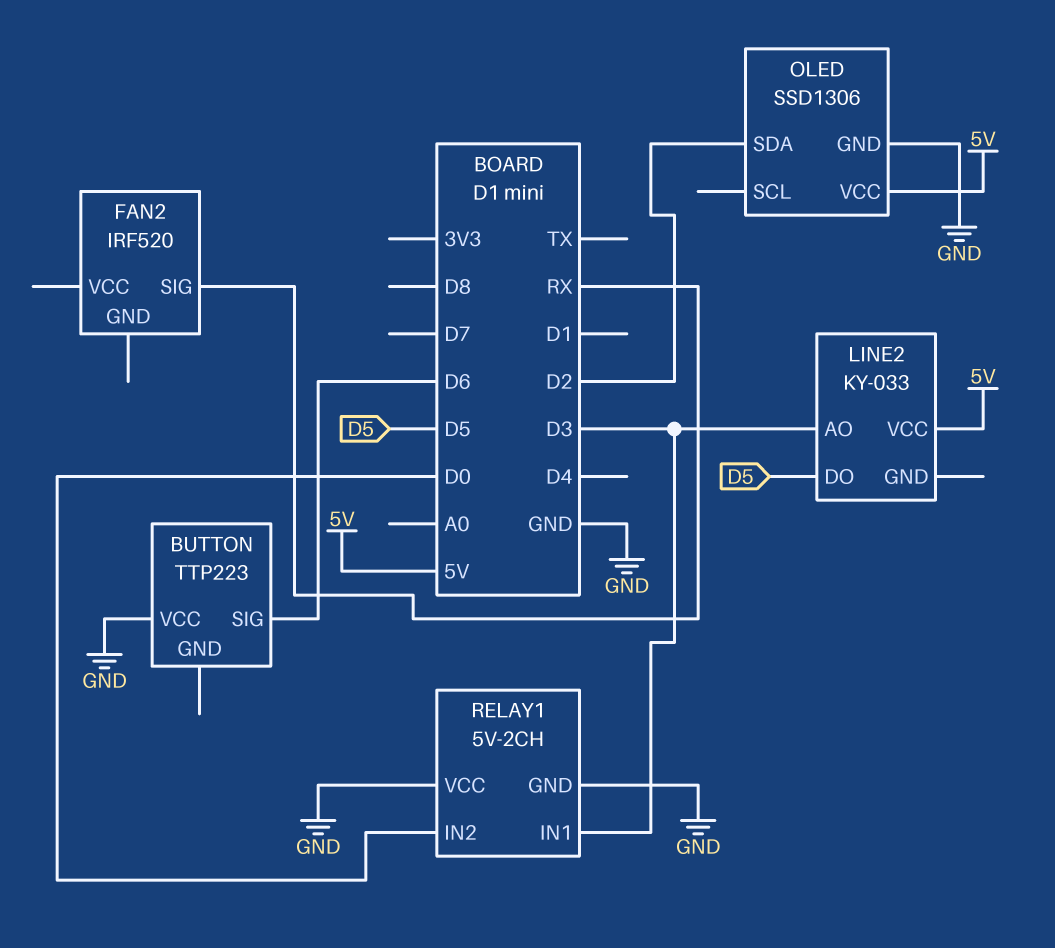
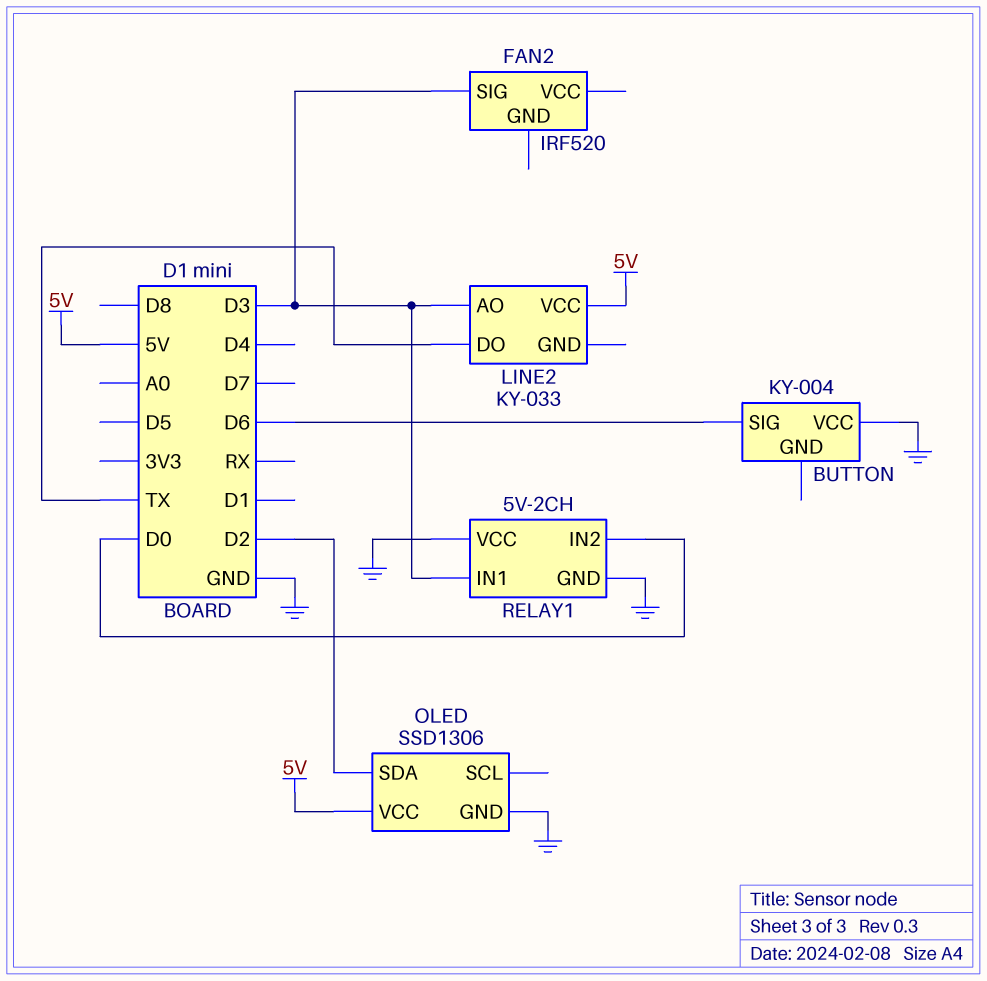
BUTTON: TTP223 -> KY-004
FAN2 pin SIG: RX -> D3
LINE2 pin DO: D5 -> TX

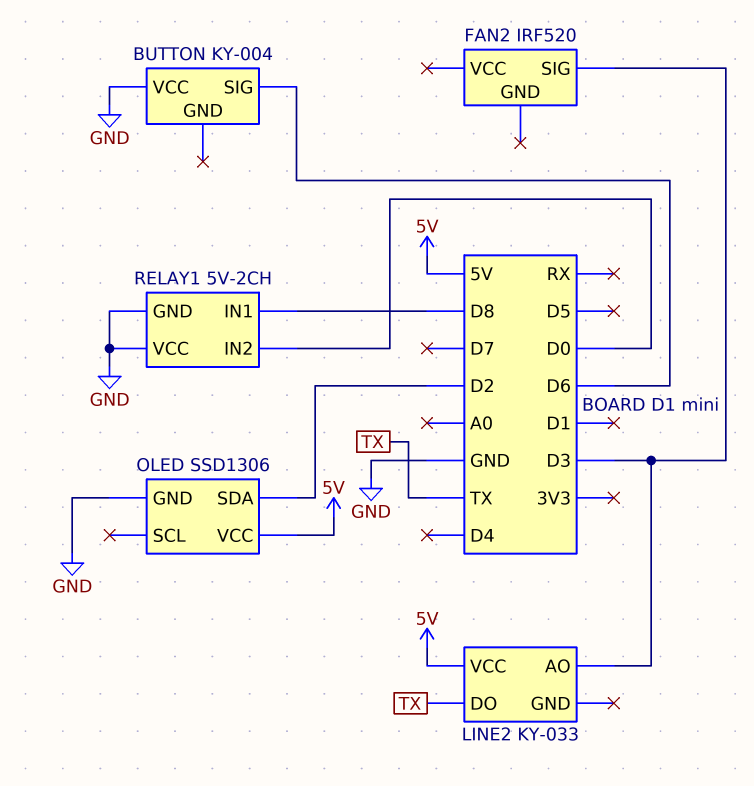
RELAY1 pin IN1: D3 -> D8

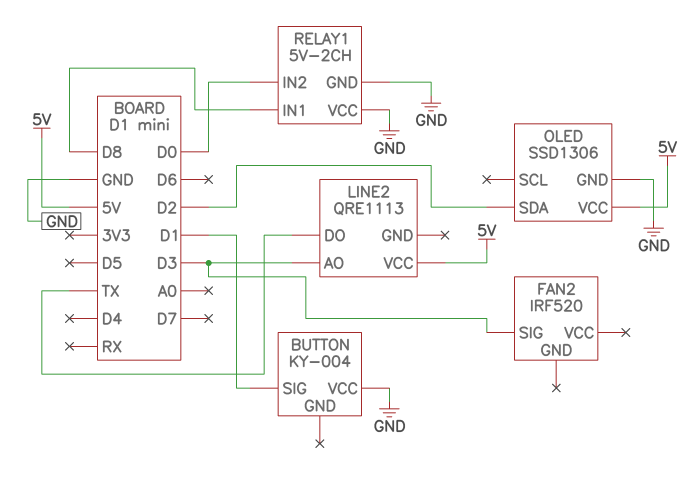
BUTTON pin SIG: D6 -> D1
LINE2: KY-033 -> QRE1113

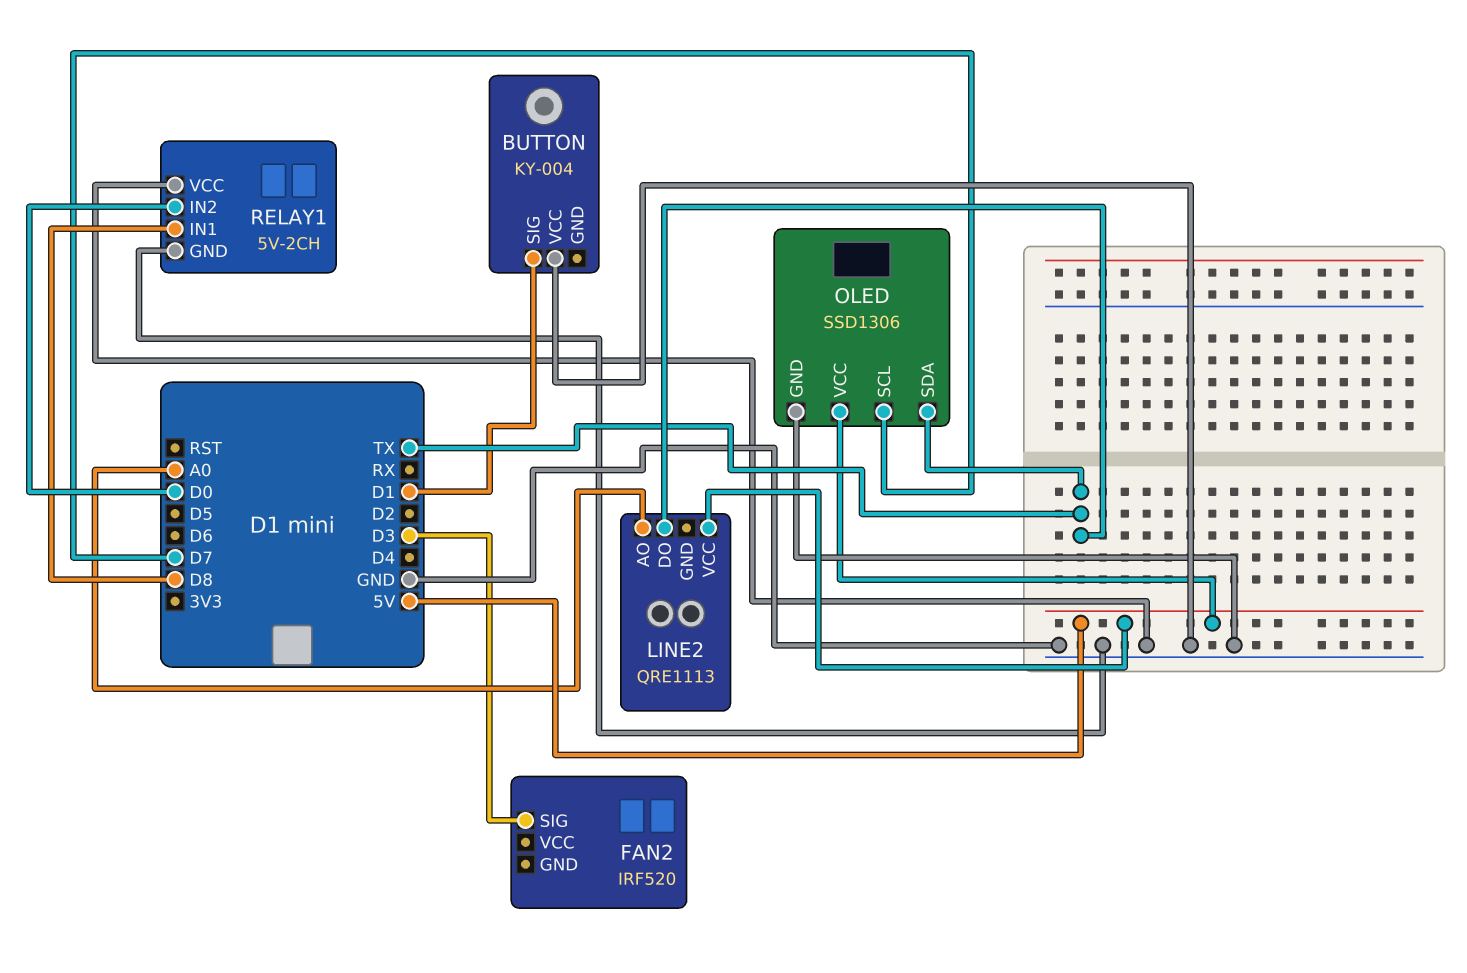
LINE2 pin AO: D3 -> A0
OLED pin SCL: none -> D7
OLED pin SDA: D2 -> TX

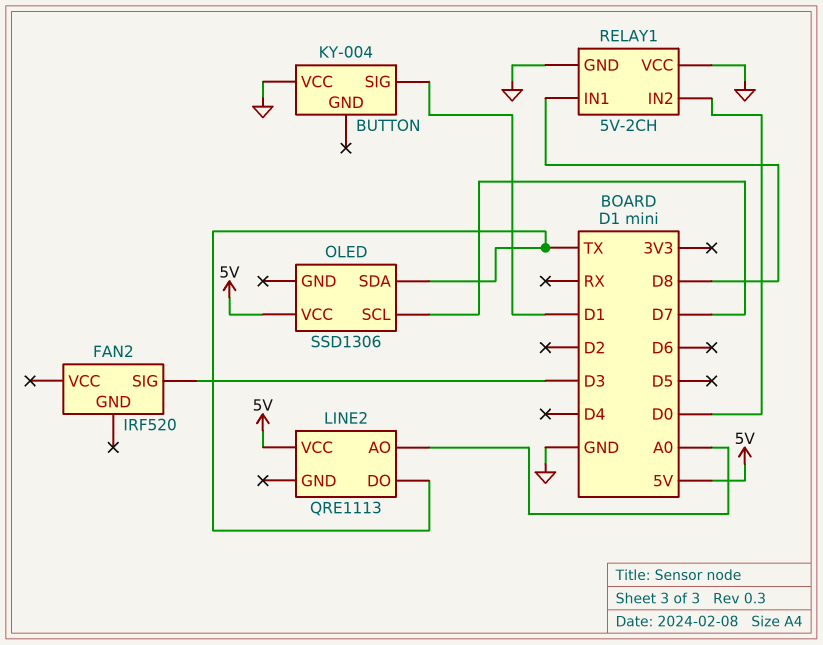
OLED pin GND: GND -> none

